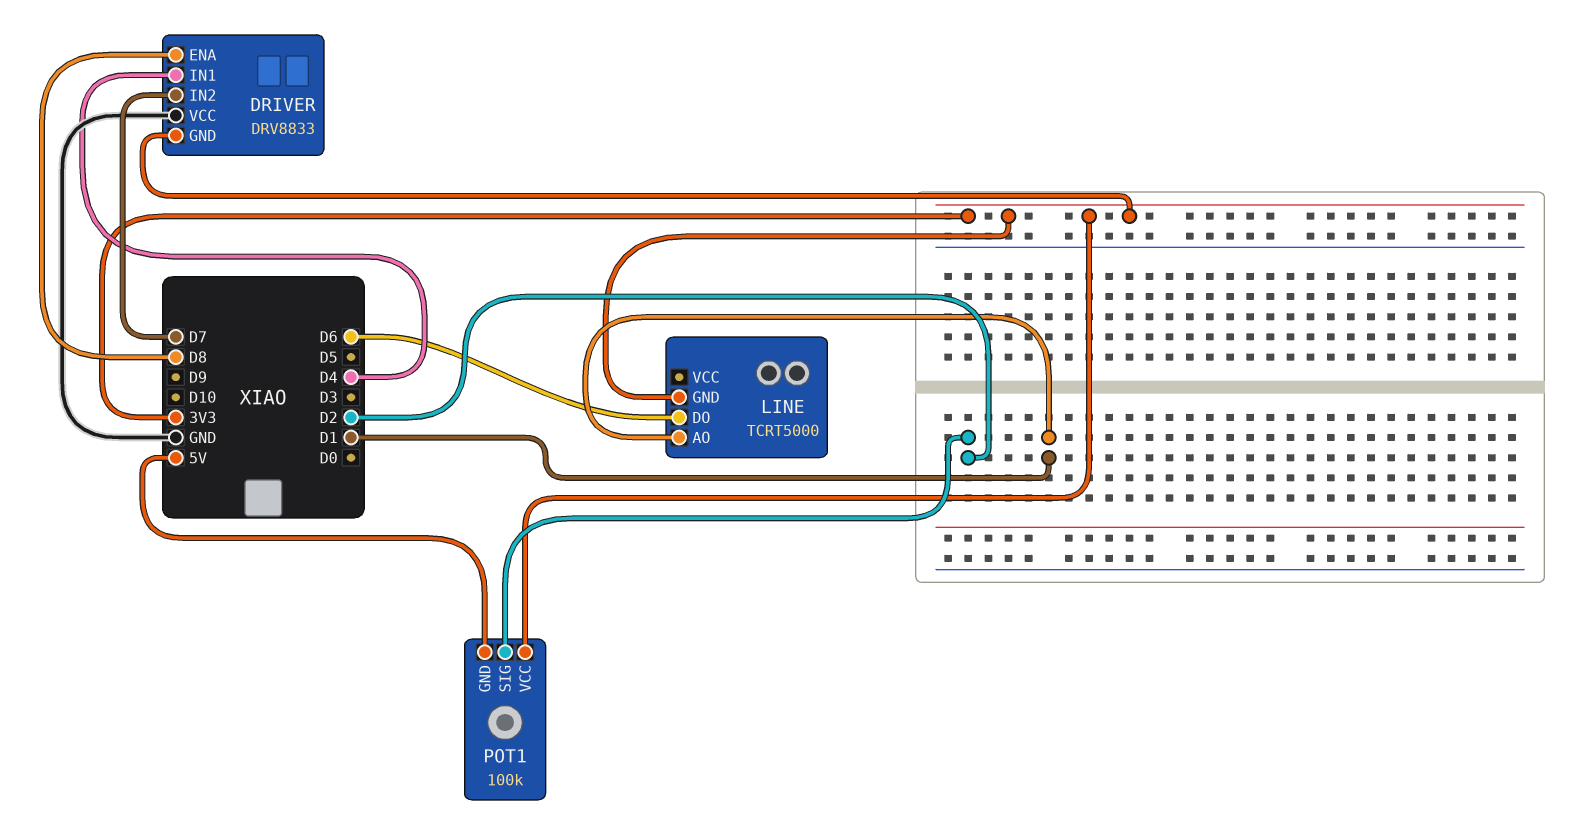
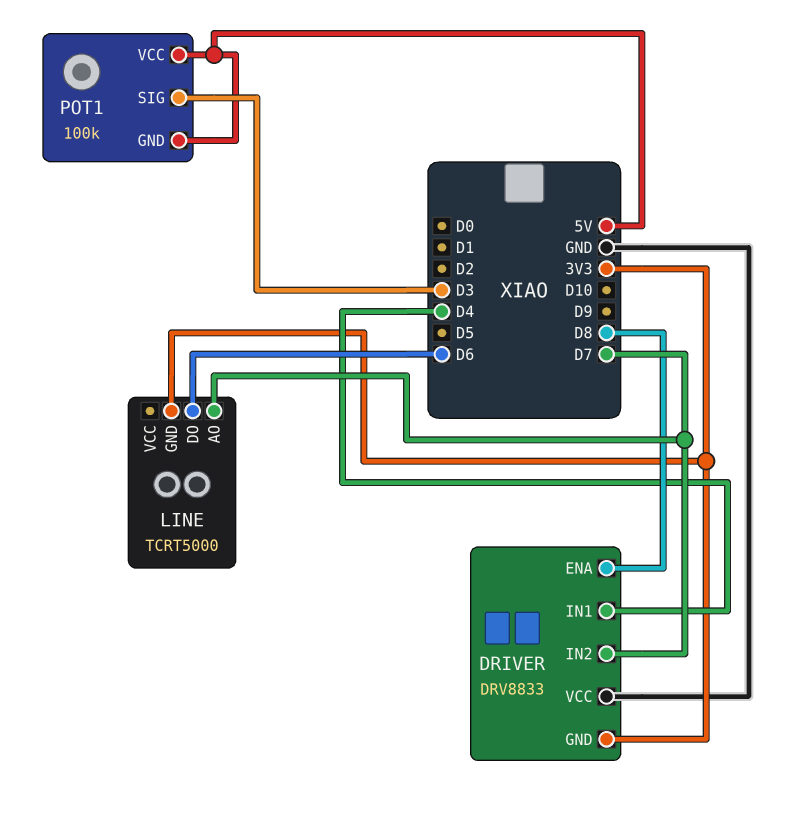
LINE pin AO: D1 -> D7
POT1 pin SIG: D2 -> D3
POT1 pin VCC: 3V3 -> 5V

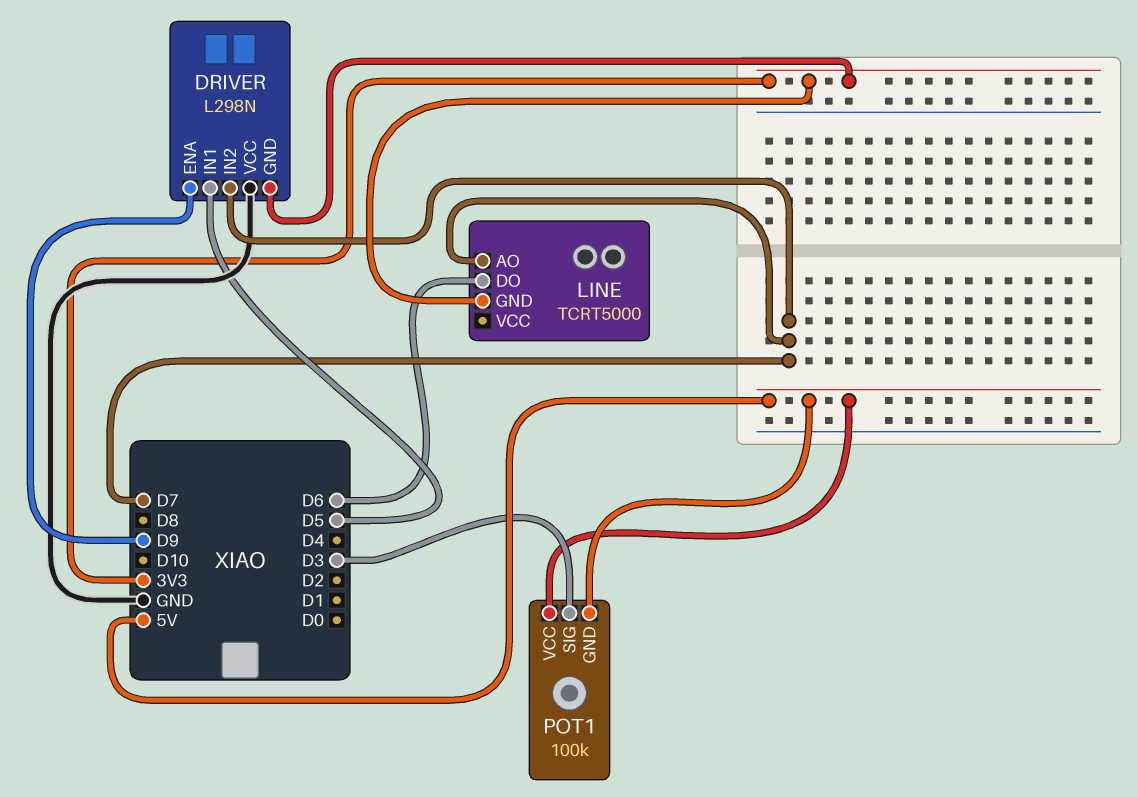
DRIVER: DRV8833 -> L298N
DRIVER pin ENA: D8 -> D9
DRIVER pin IN1: D4 -> D5

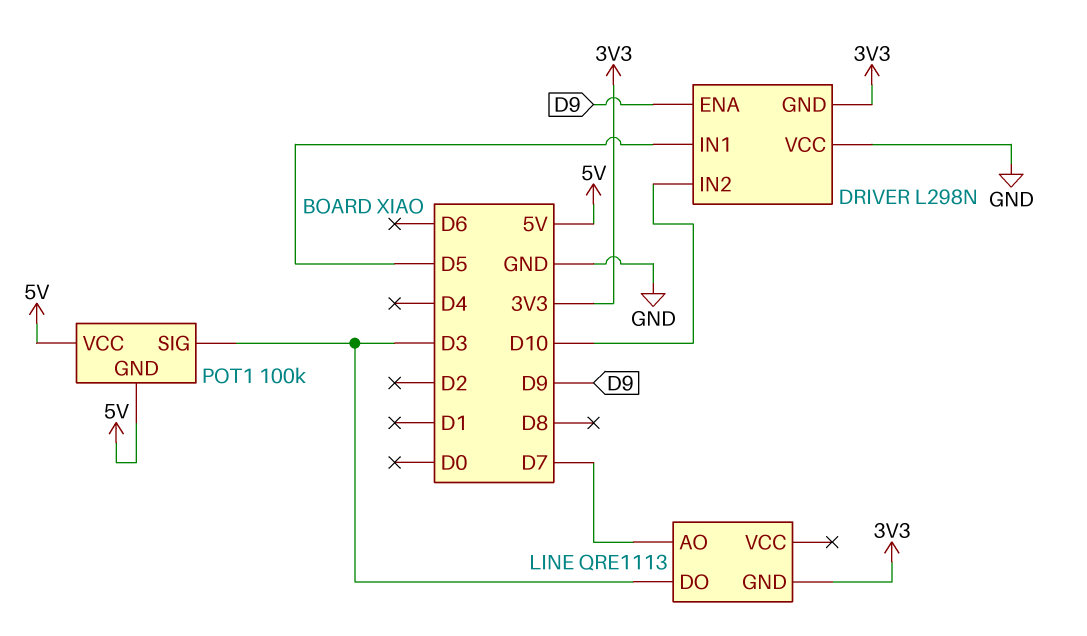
DRIVER pin IN2: D7 -> D10
LINE: TCRT5000 -> QRE1113
LINE pin DO: D6 -> D3

